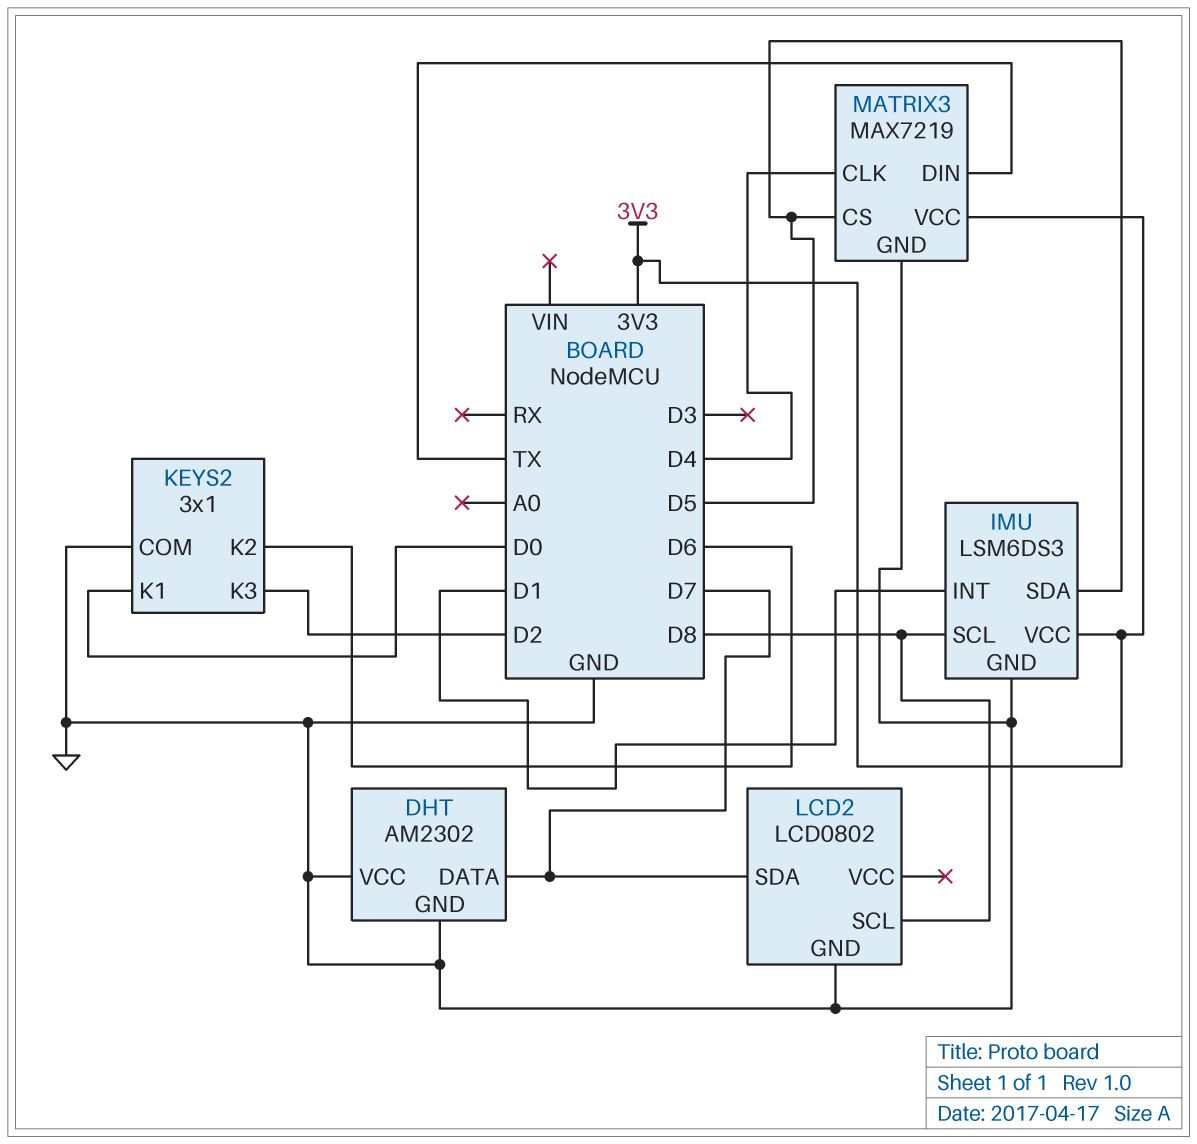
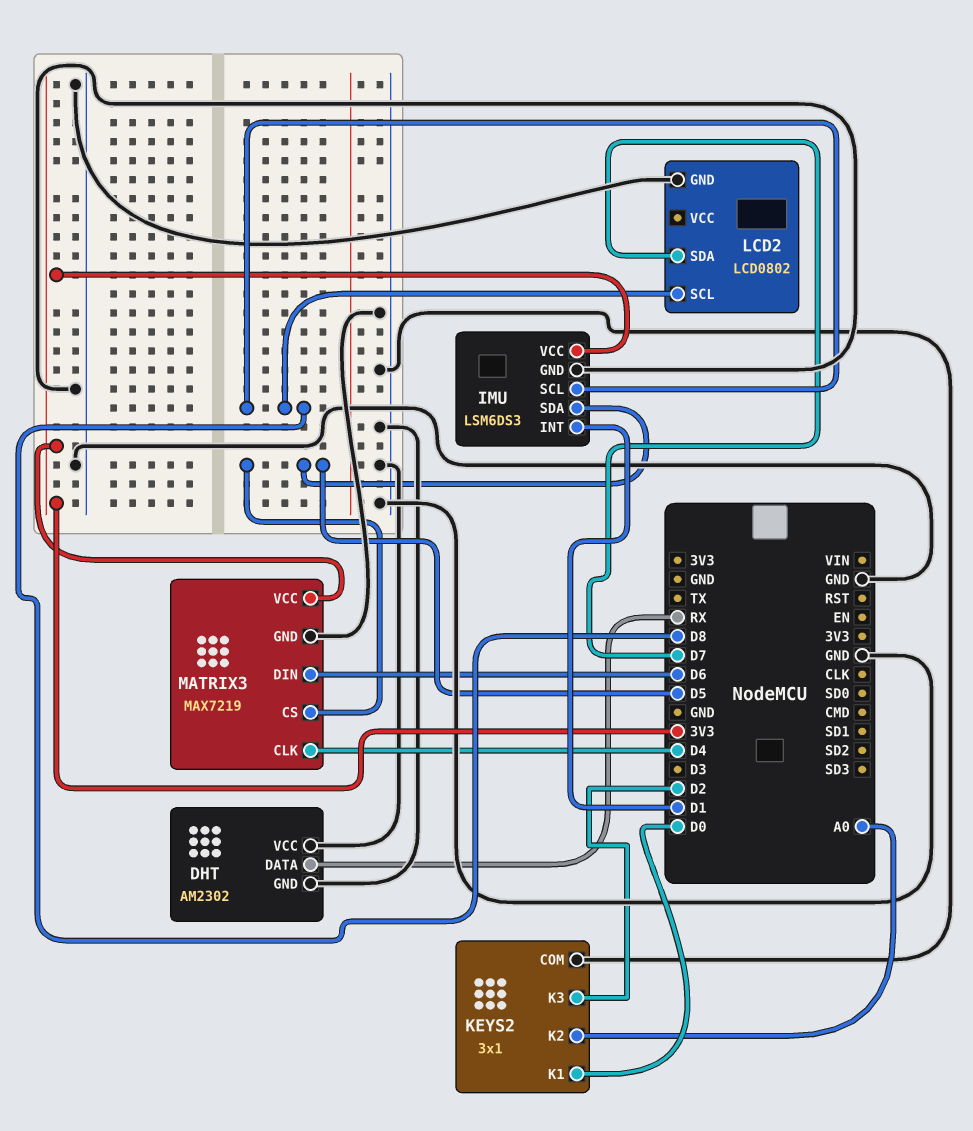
DHT pin DATA: D7 -> RX
KEYS2 pin K2: D6 -> A0
MATRIX3 pin DIN: TX -> D6

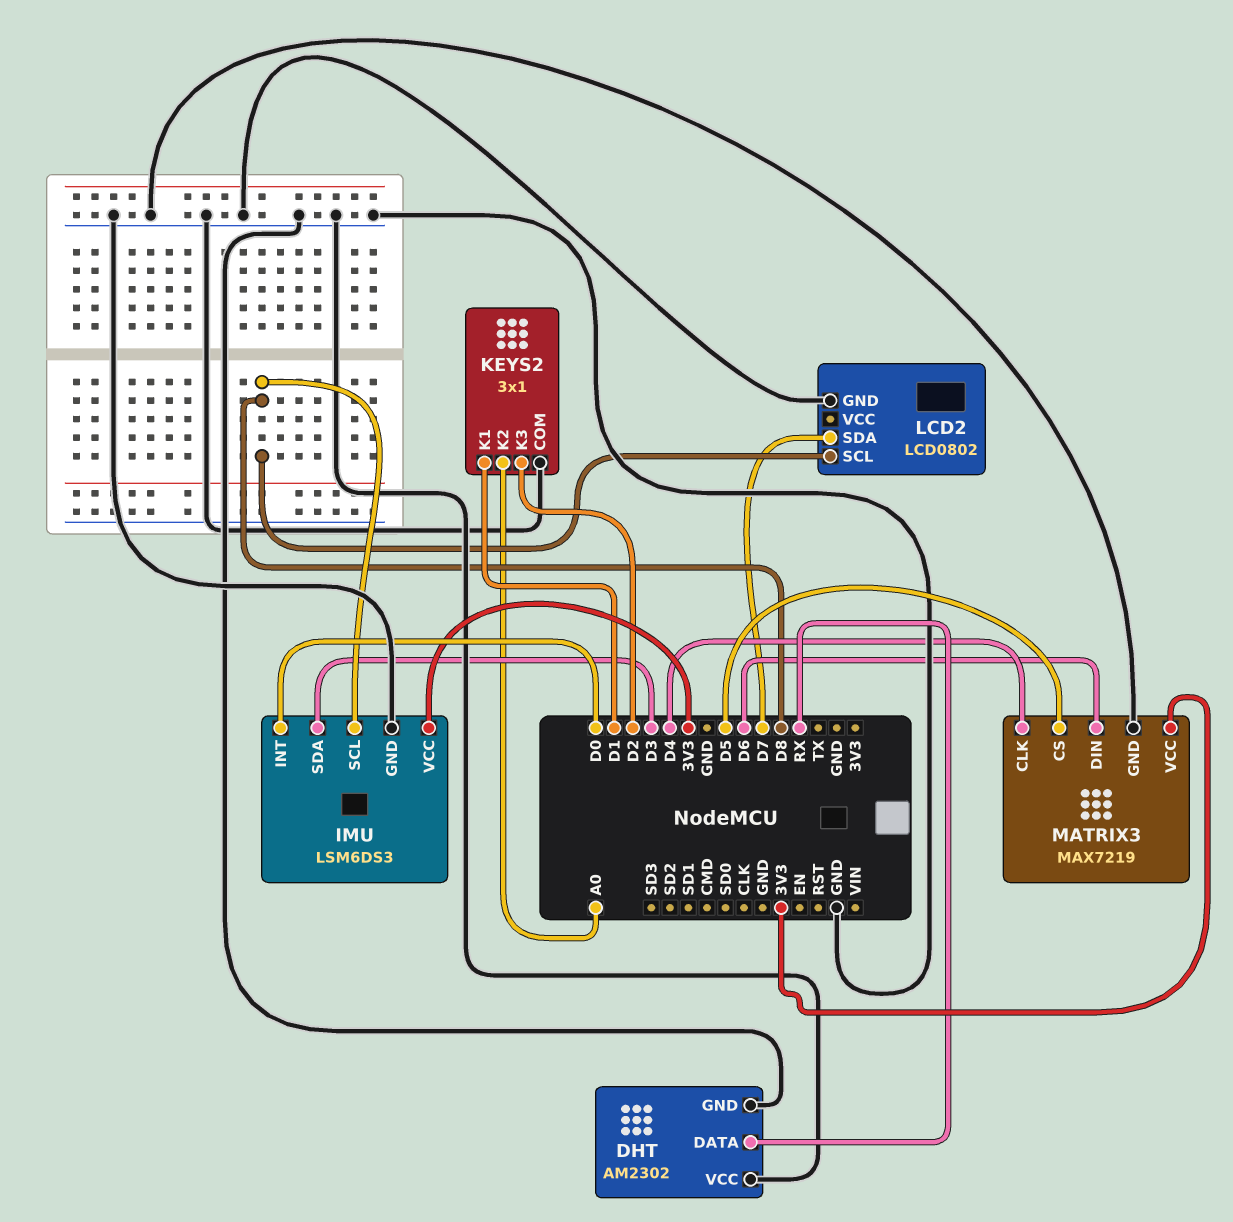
IMU pin INT: D1 -> D0
IMU pin SDA: D5 -> D3
KEYS2 pin K1: D0 -> D1

